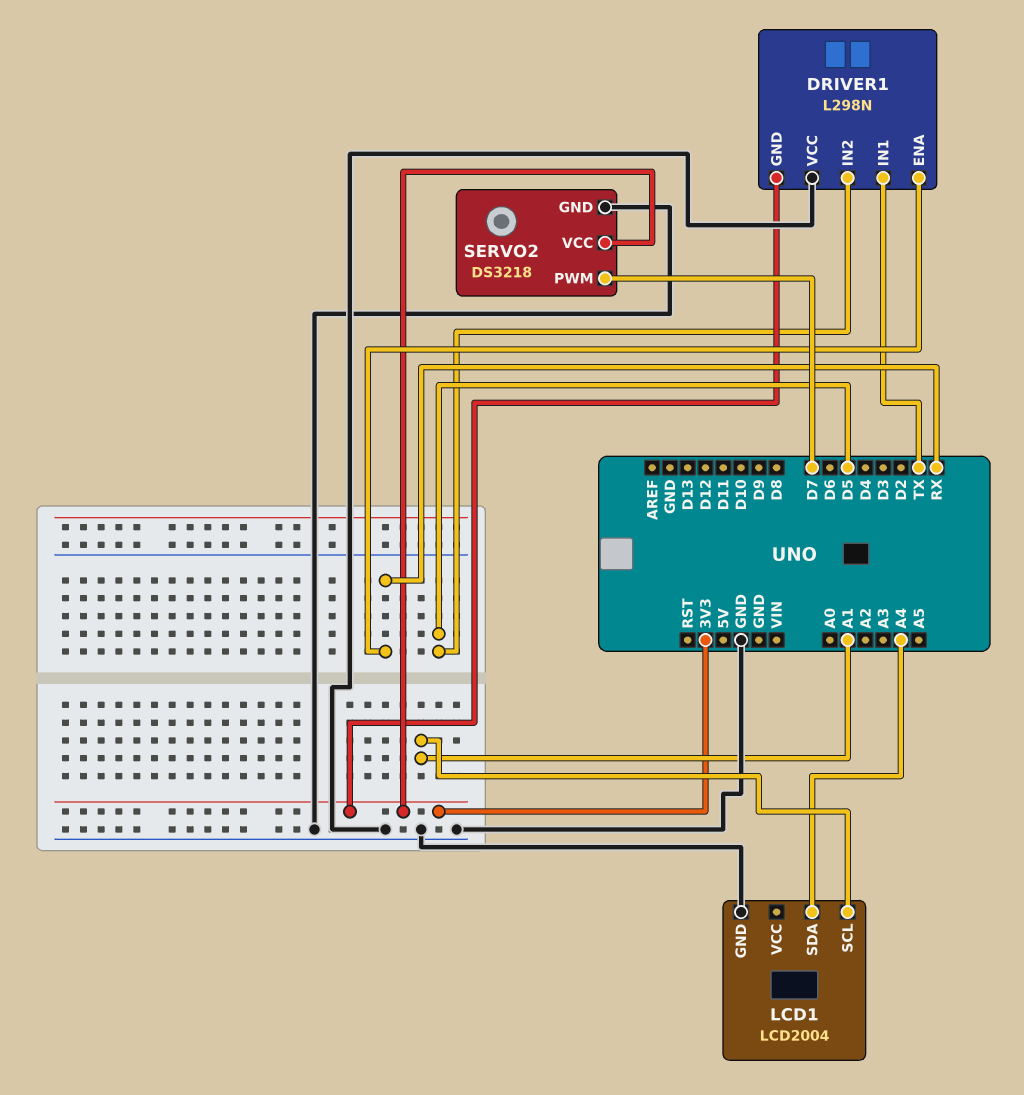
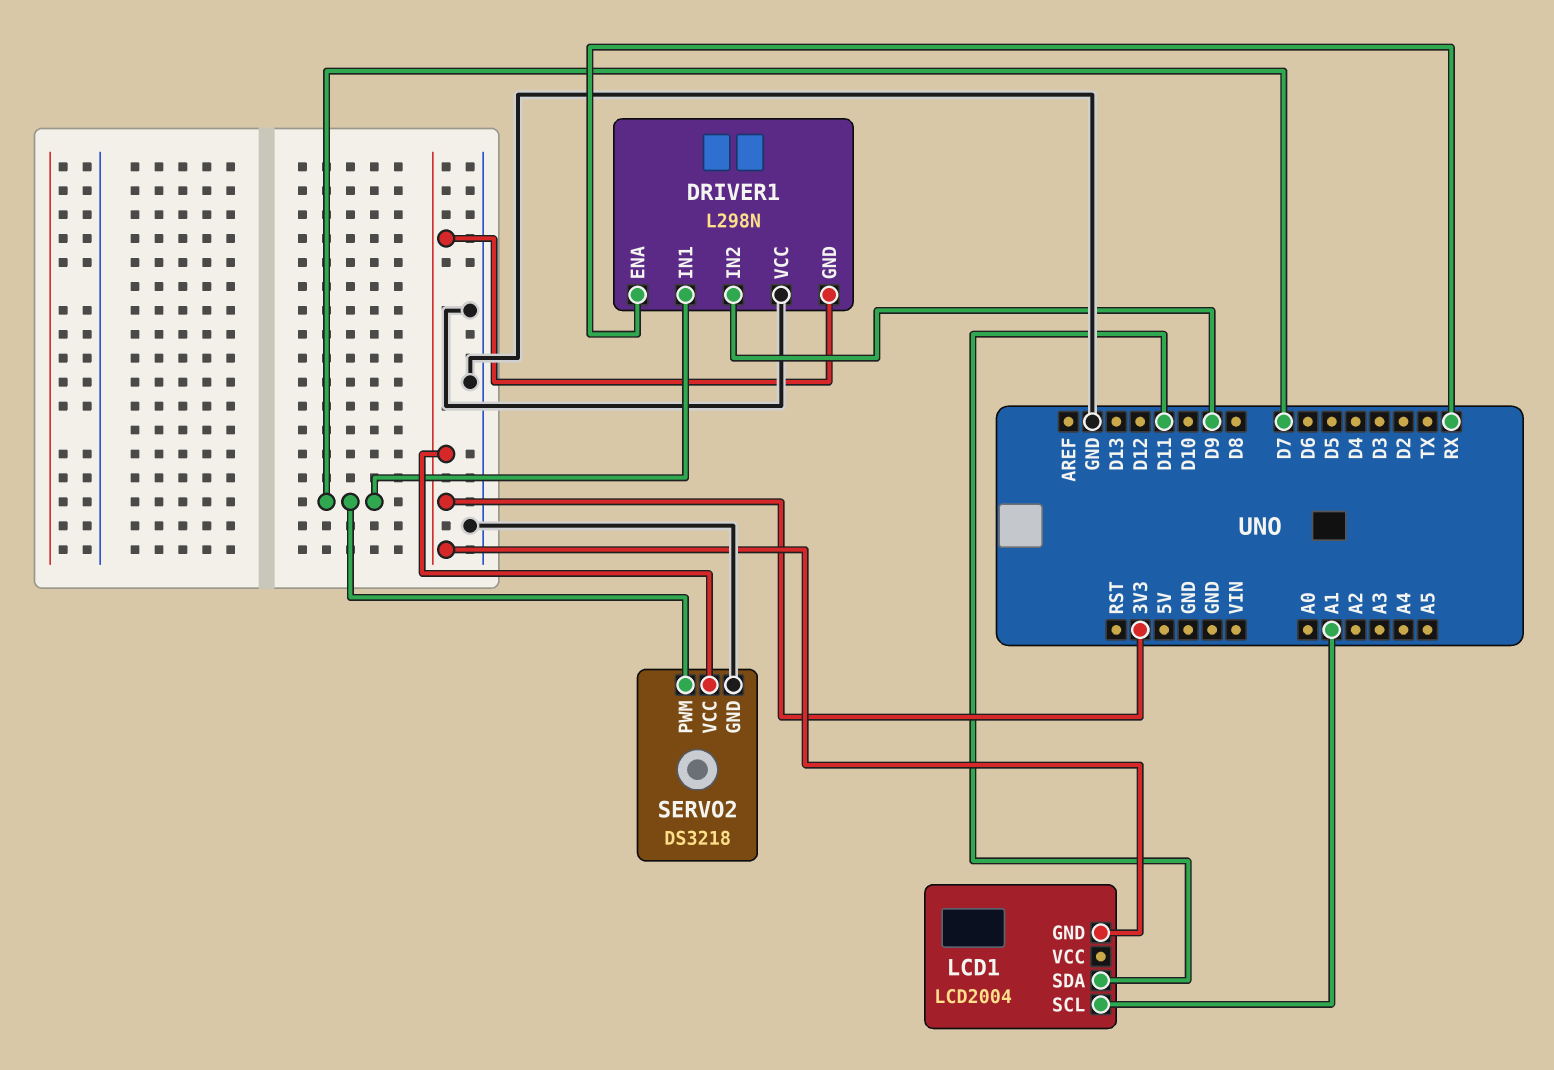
DRIVER1 pin IN1: TX -> D7
DRIVER1 pin IN2: D5 -> D9
LCD1 pin GND: GND -> 3V3
LCD1 pin SDA: A4 -> D11

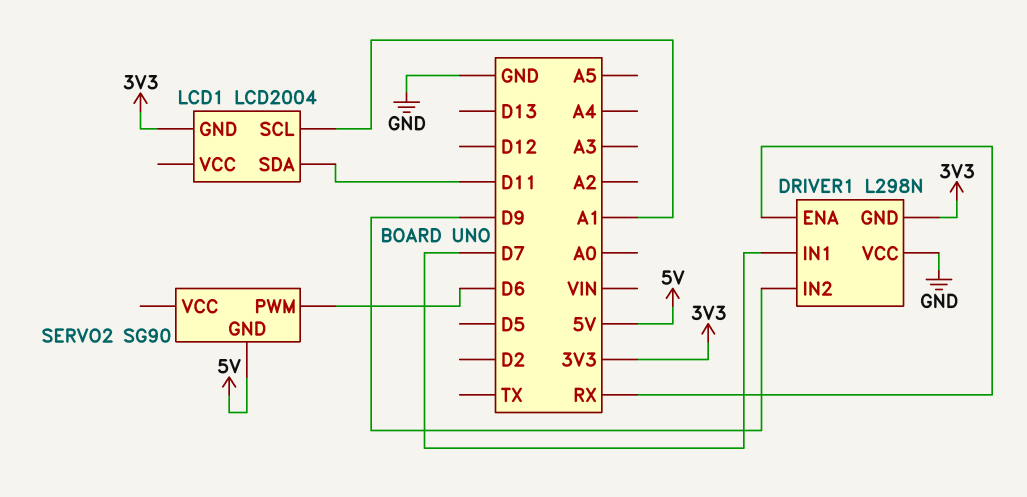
SERVO2: DS3218 -> SG90
SERVO2 pin GND: GND -> 5V
SERVO2 pin PWM: D7 -> D6
SERVO2 pin VCC: 3V3 -> none

